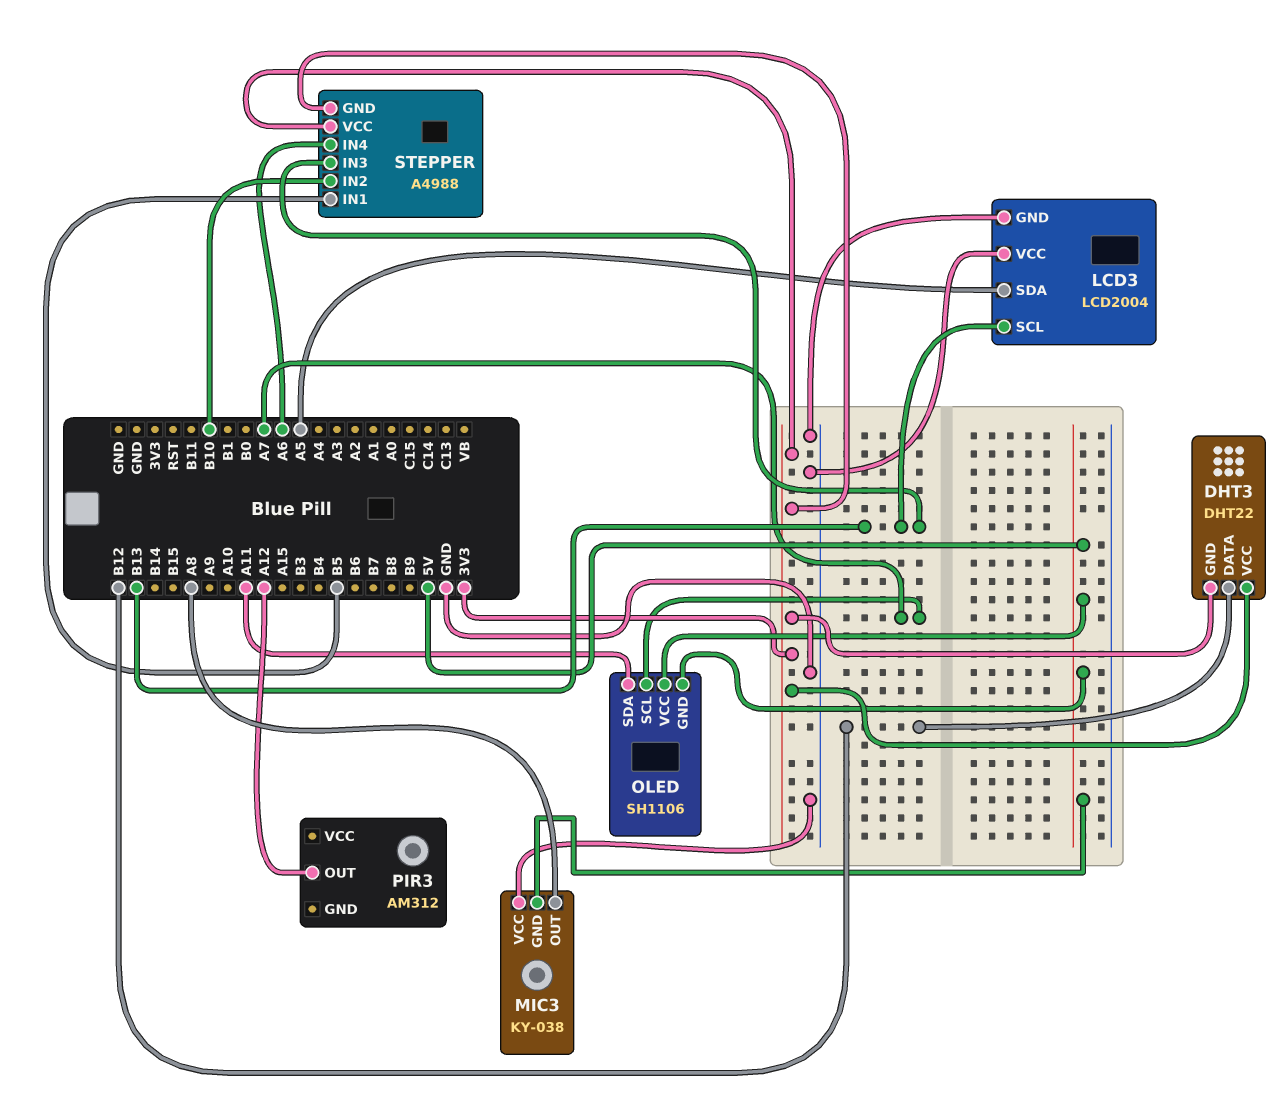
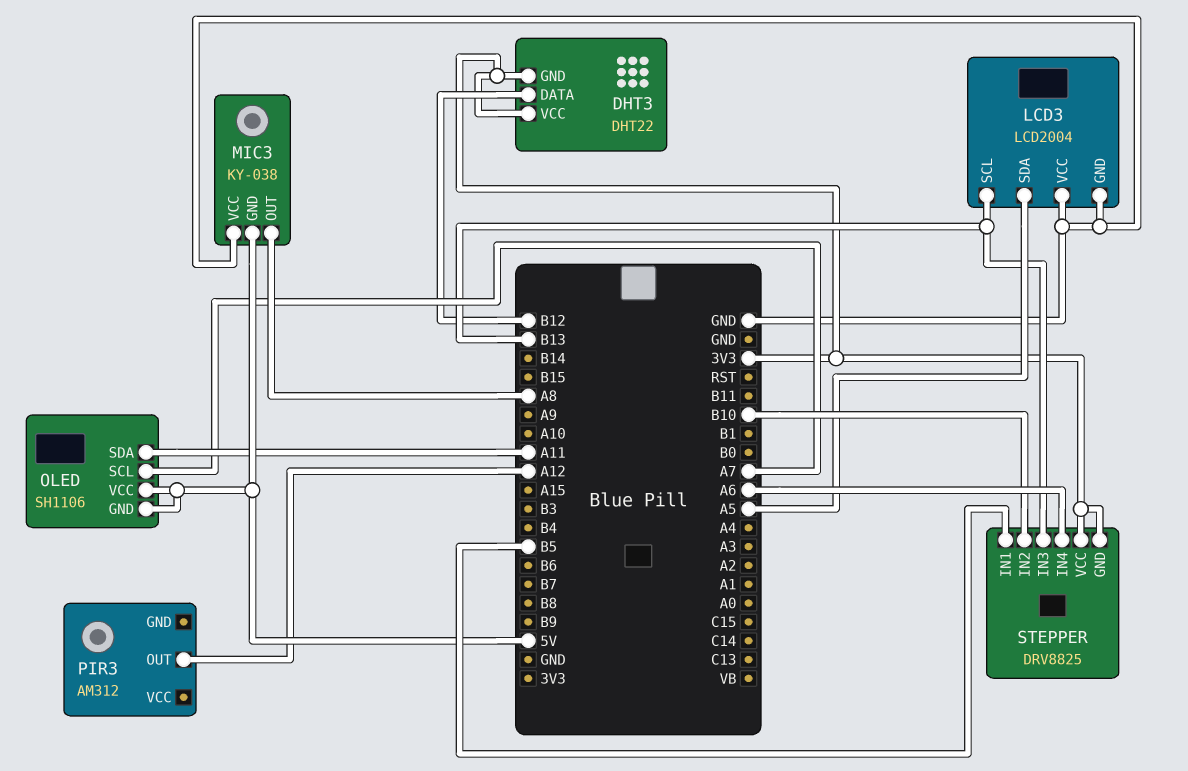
STEPPER: A4988 -> DRV8825

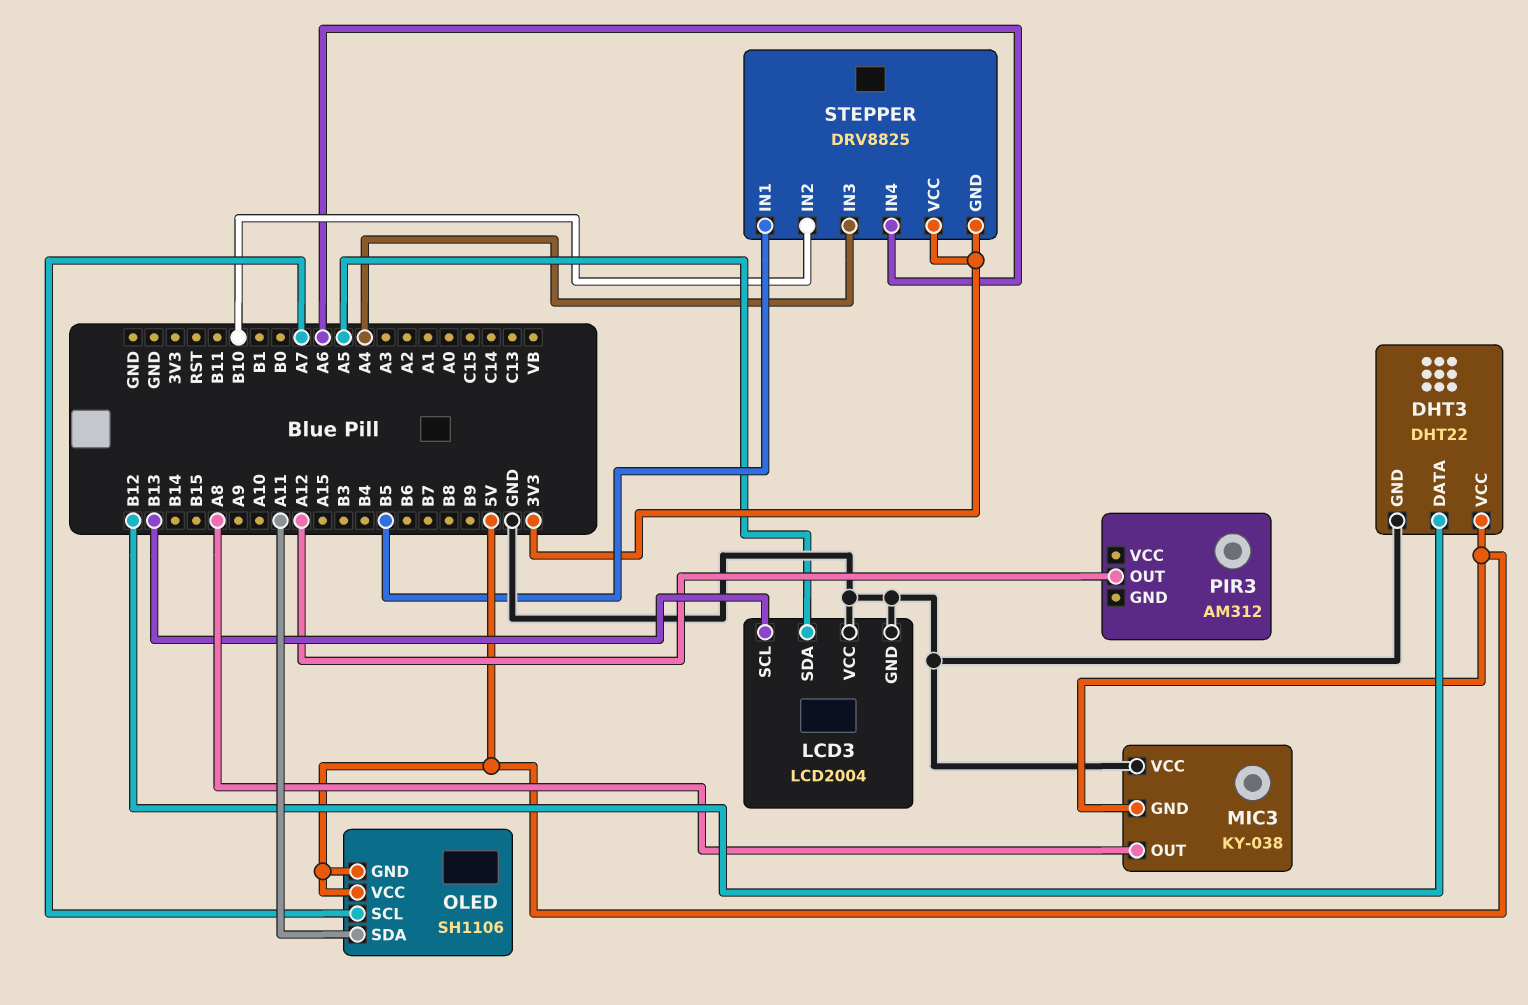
DHT3 pin GND: 3V3 -> GND
DHT3 pin VCC: 3V3 -> 5V
STEPPER pin IN3: B13 -> A4

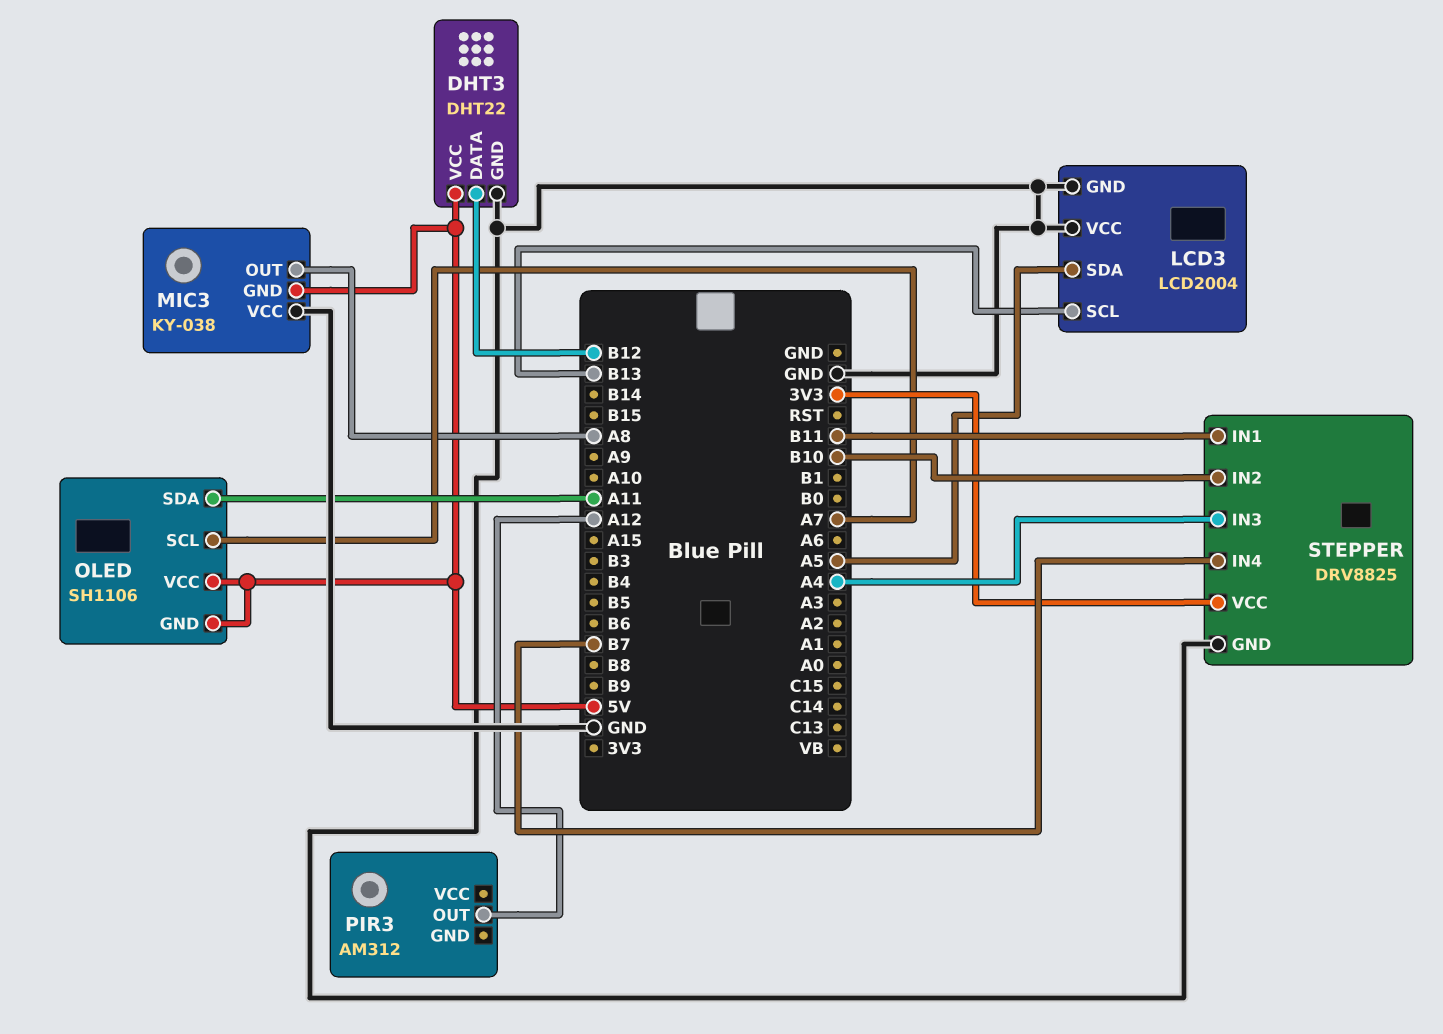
STEPPER pin GND: 3V3 -> GND
STEPPER pin IN1: B5 -> B11
STEPPER pin IN4: A6 -> B7

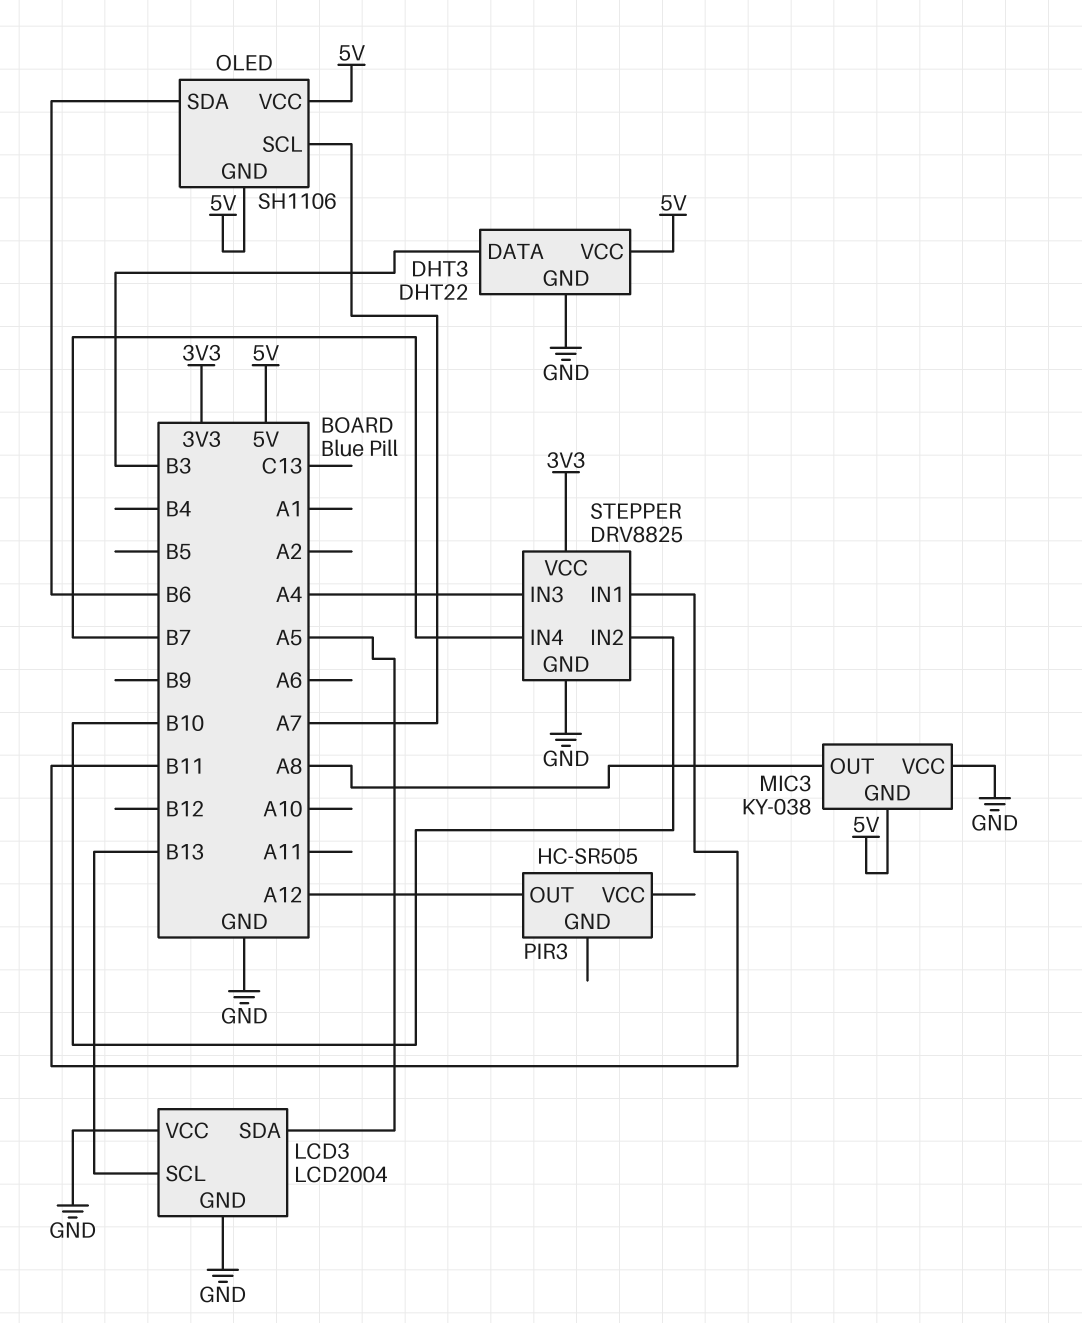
DHT3 pin DATA: B12 -> B3
OLED pin SDA: A11 -> B6
PIR3: AM312 -> HC-SR505

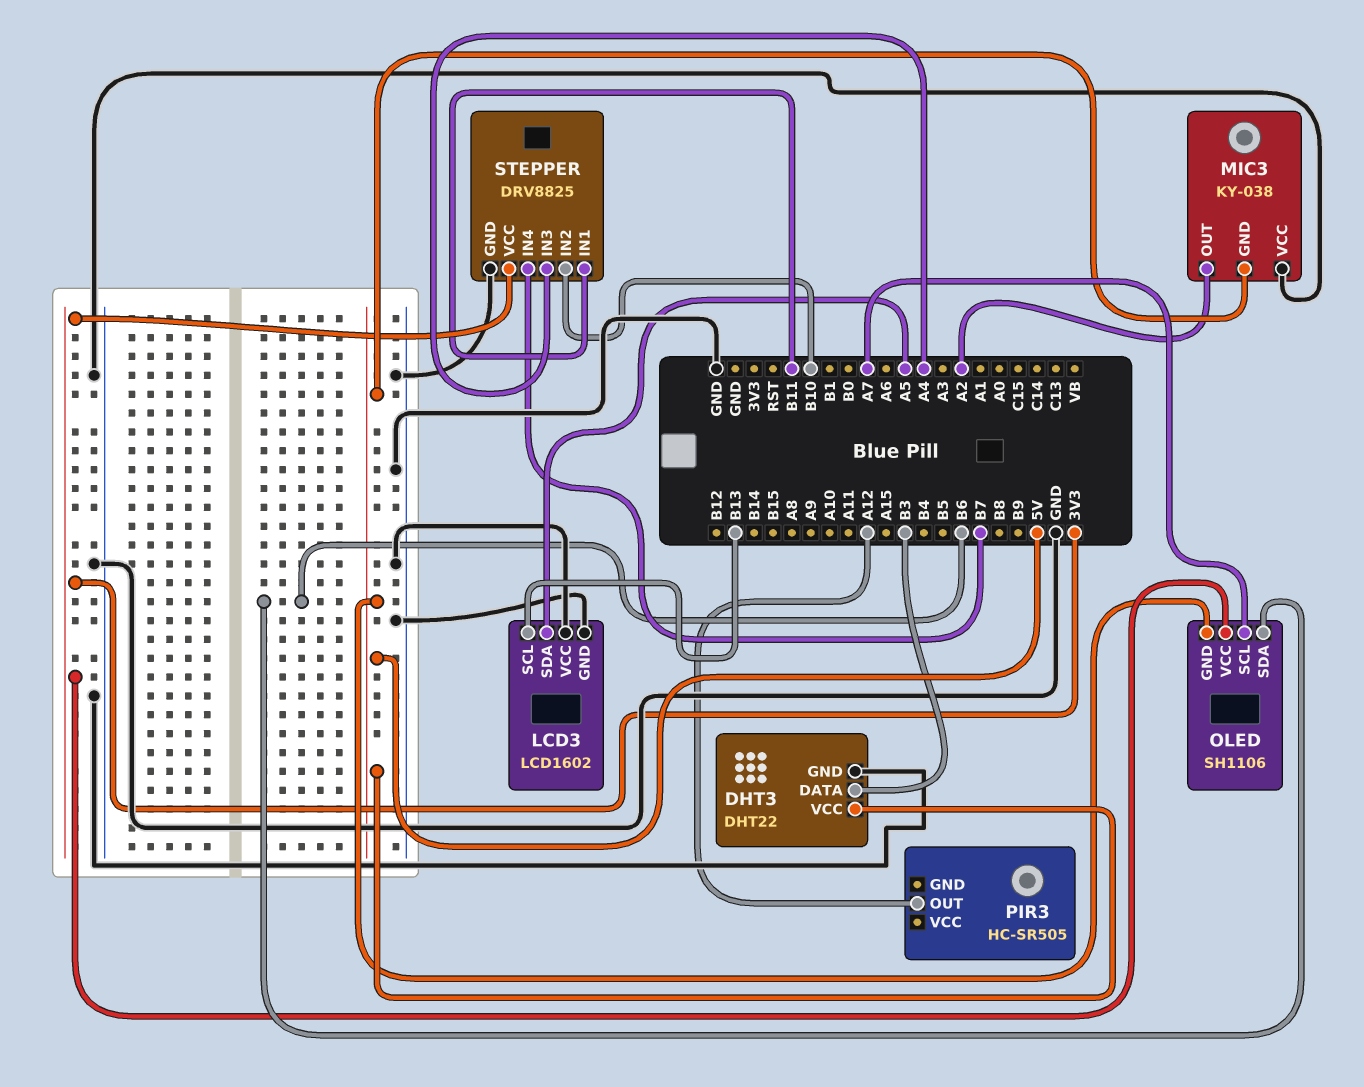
LCD3: LCD2004 -> LCD1602
MIC3 pin OUT: A8 -> A2
OLED pin VCC: 5V -> 3V3

